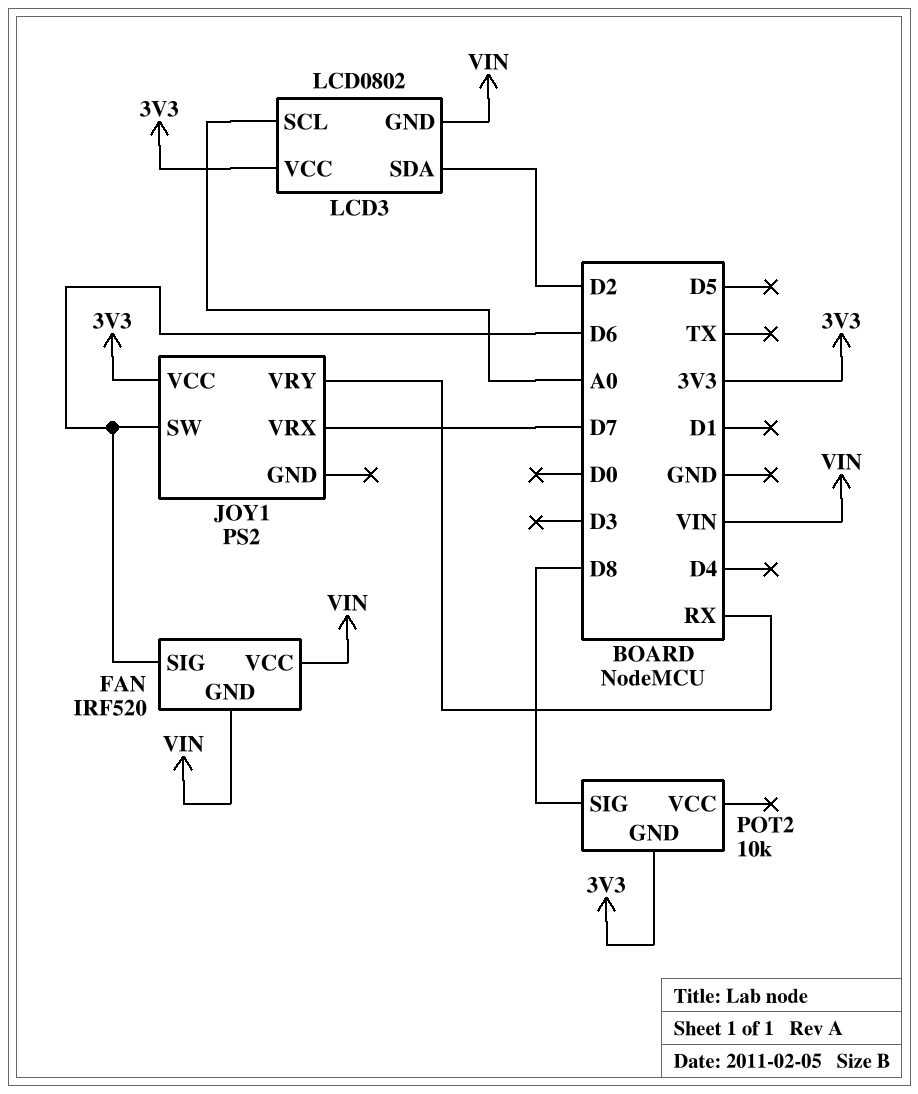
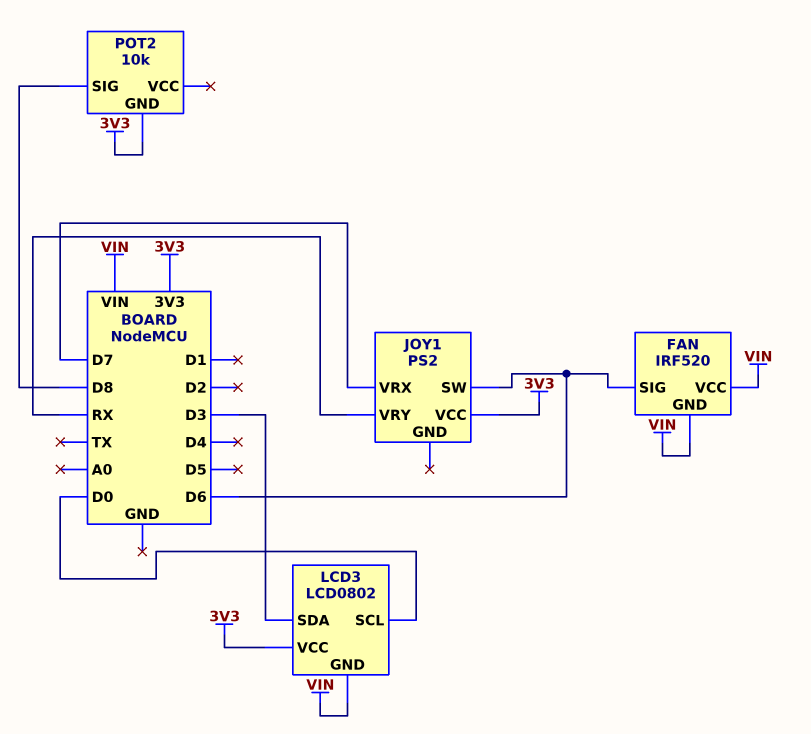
LCD3 pin SCL: A0 -> D0
LCD3 pin SDA: D2 -> D3

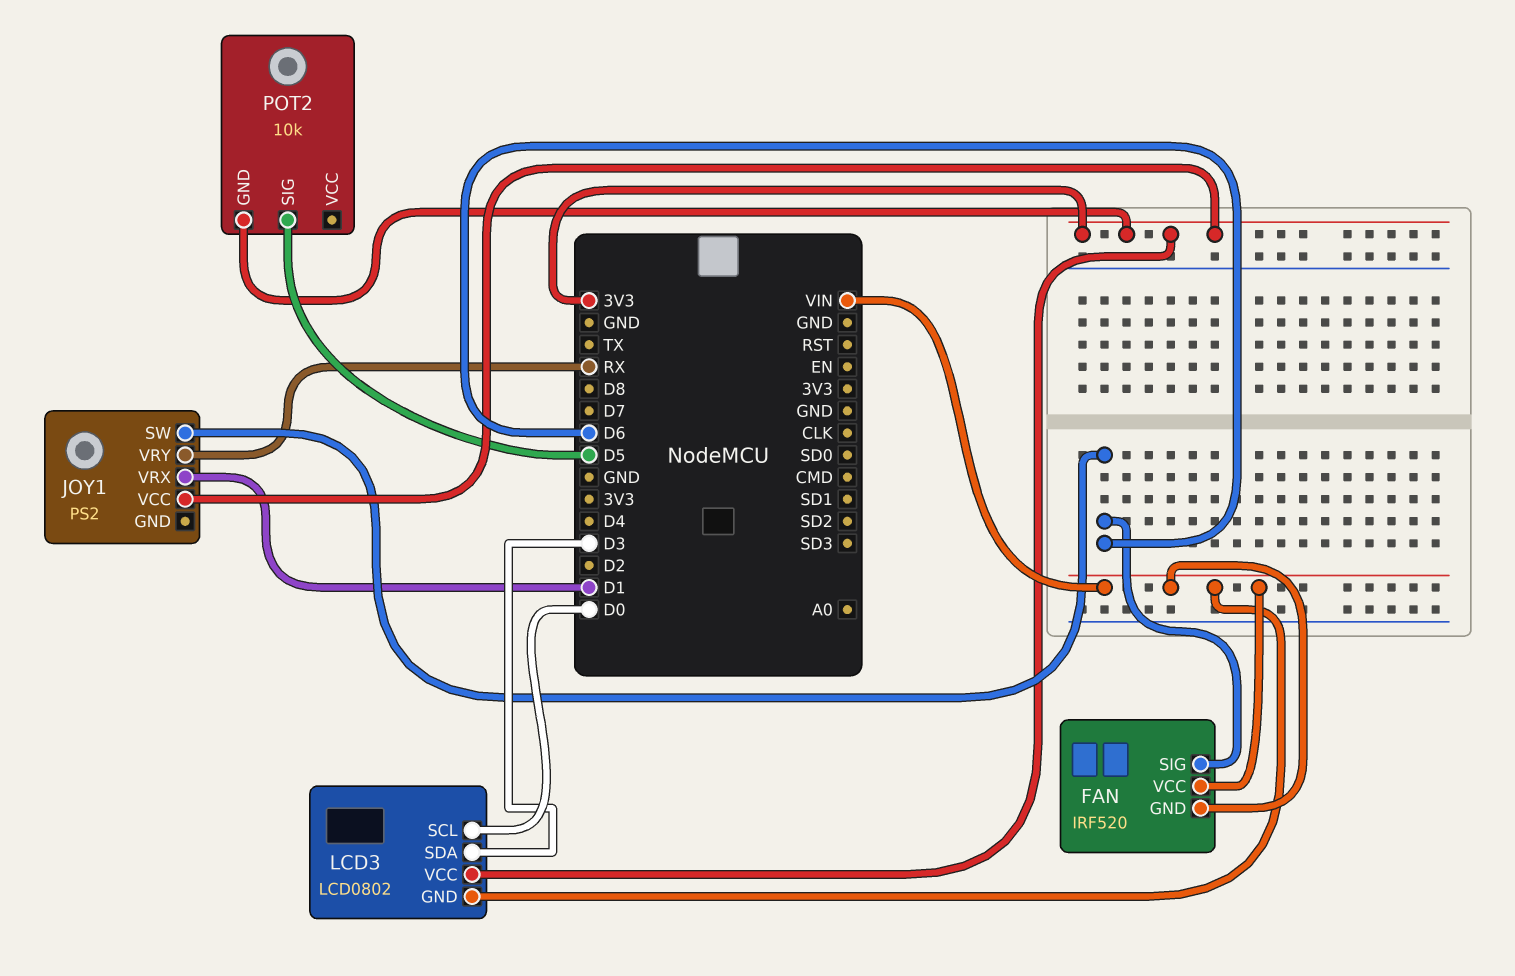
JOY1 pin VRX: D7 -> D1
POT2 pin SIG: D8 -> D5

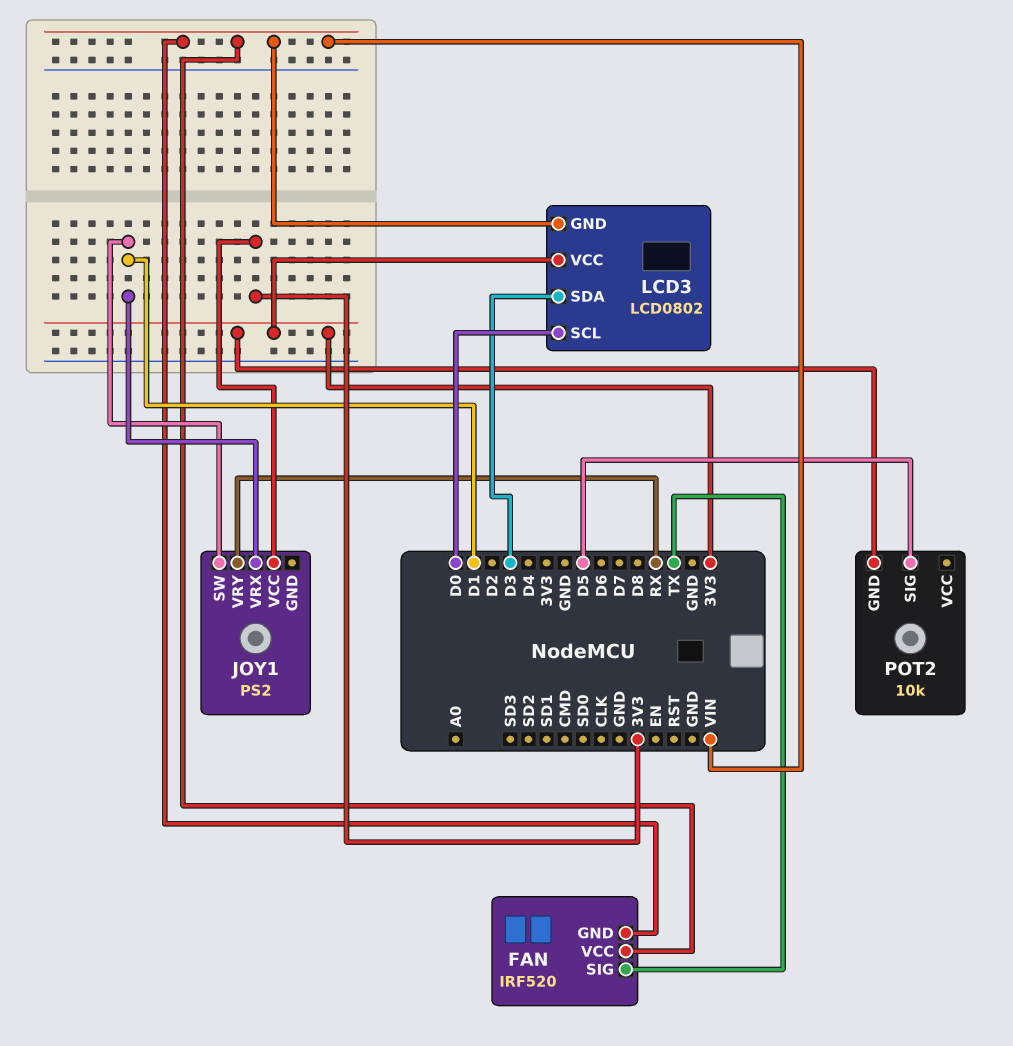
FAN pin SIG: D6 -> TX
JOY1 pin SW: D6 -> D1

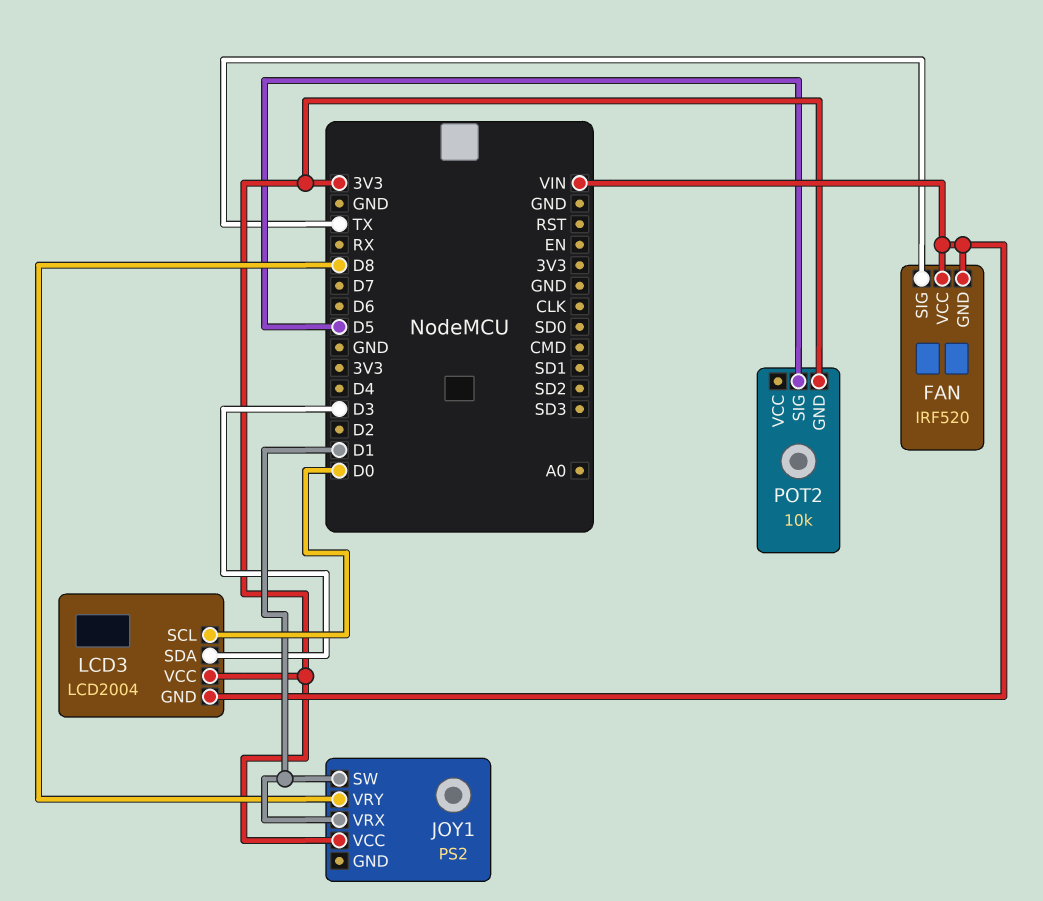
JOY1 pin VRY: RX -> D8
LCD3: LCD0802 -> LCD2004

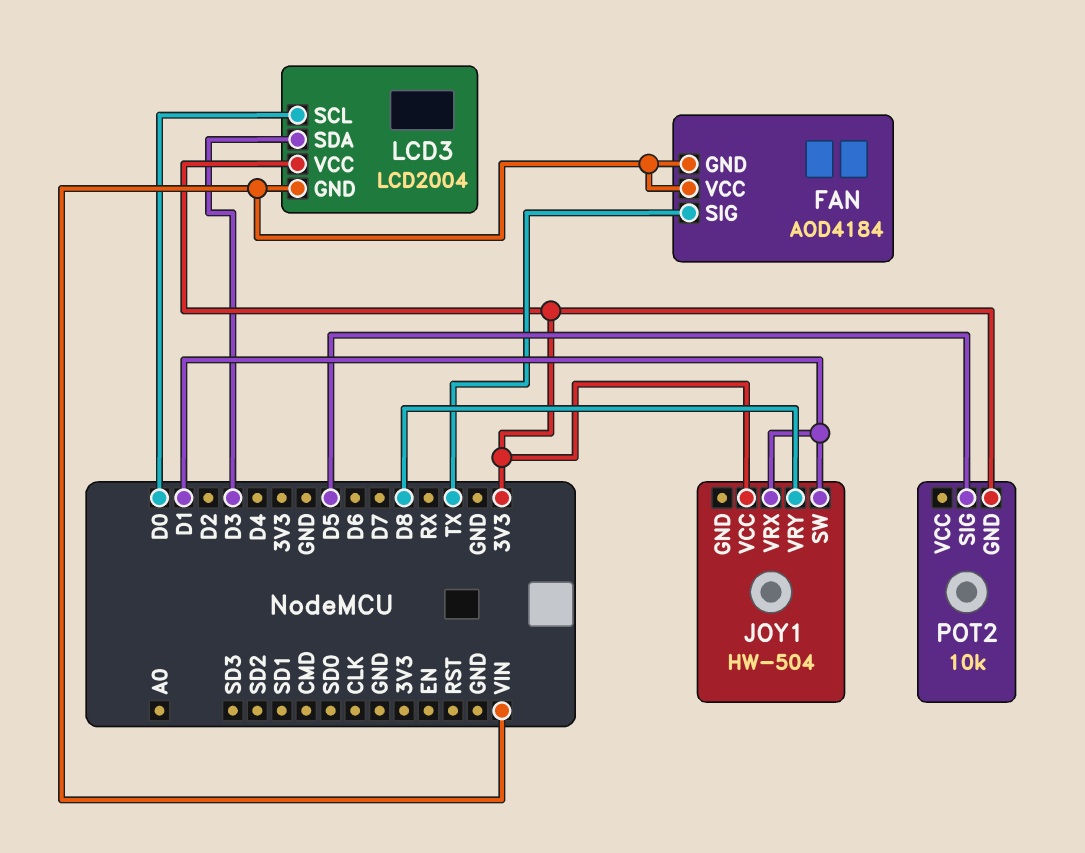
FAN: IRF520 -> AOD4184
JOY1: PS2 -> HW-504

